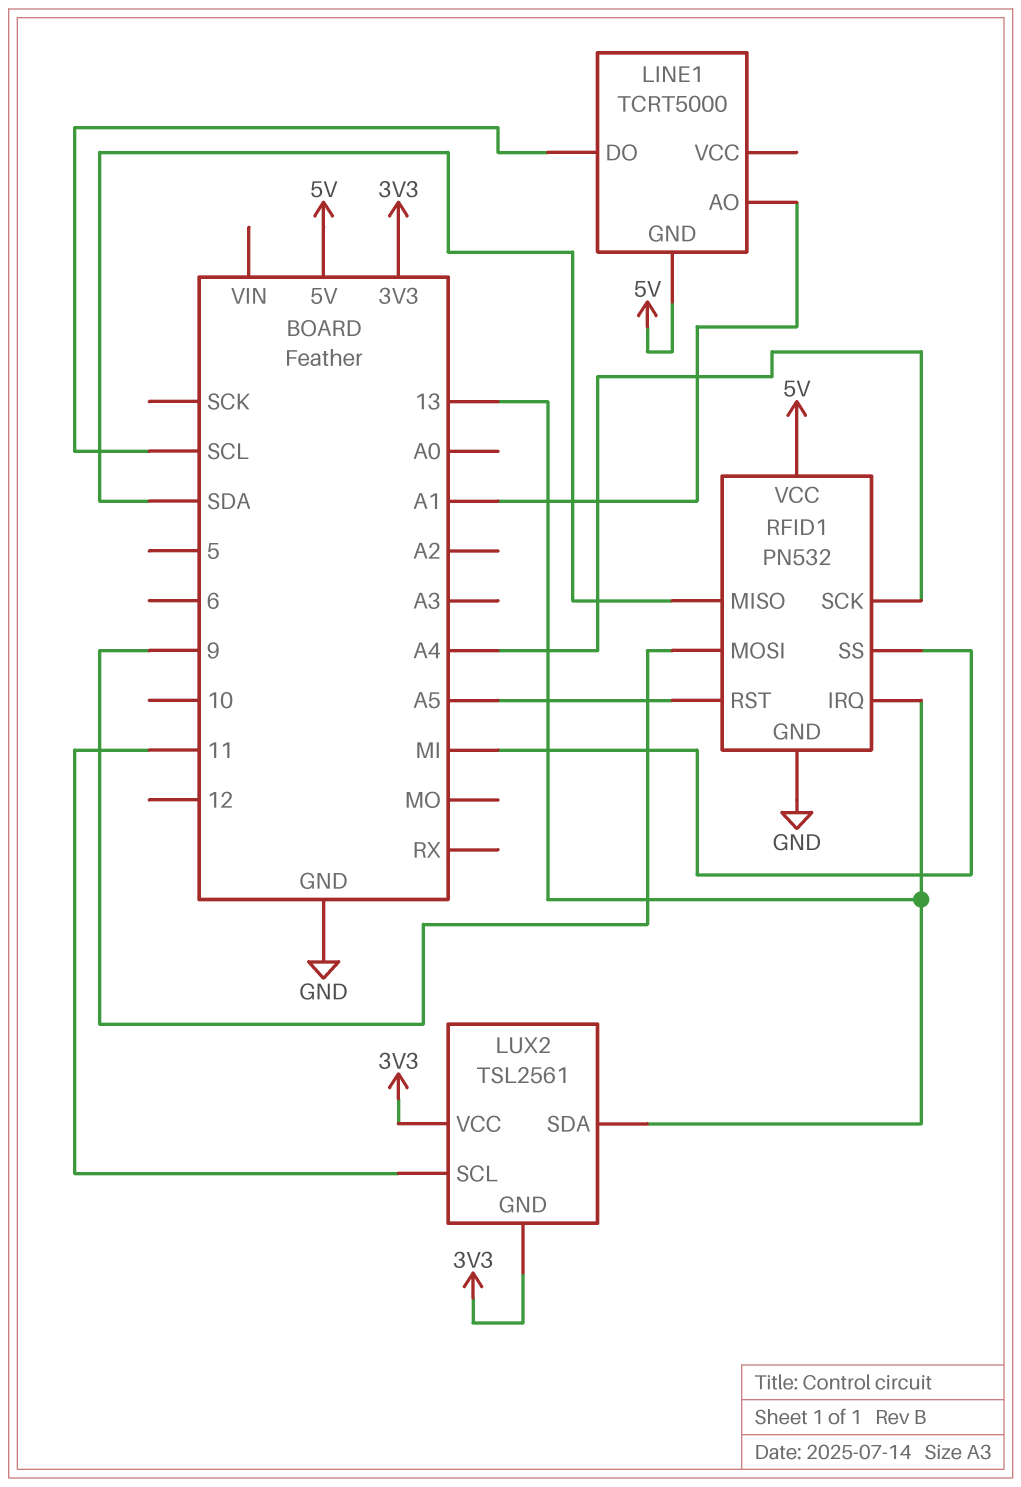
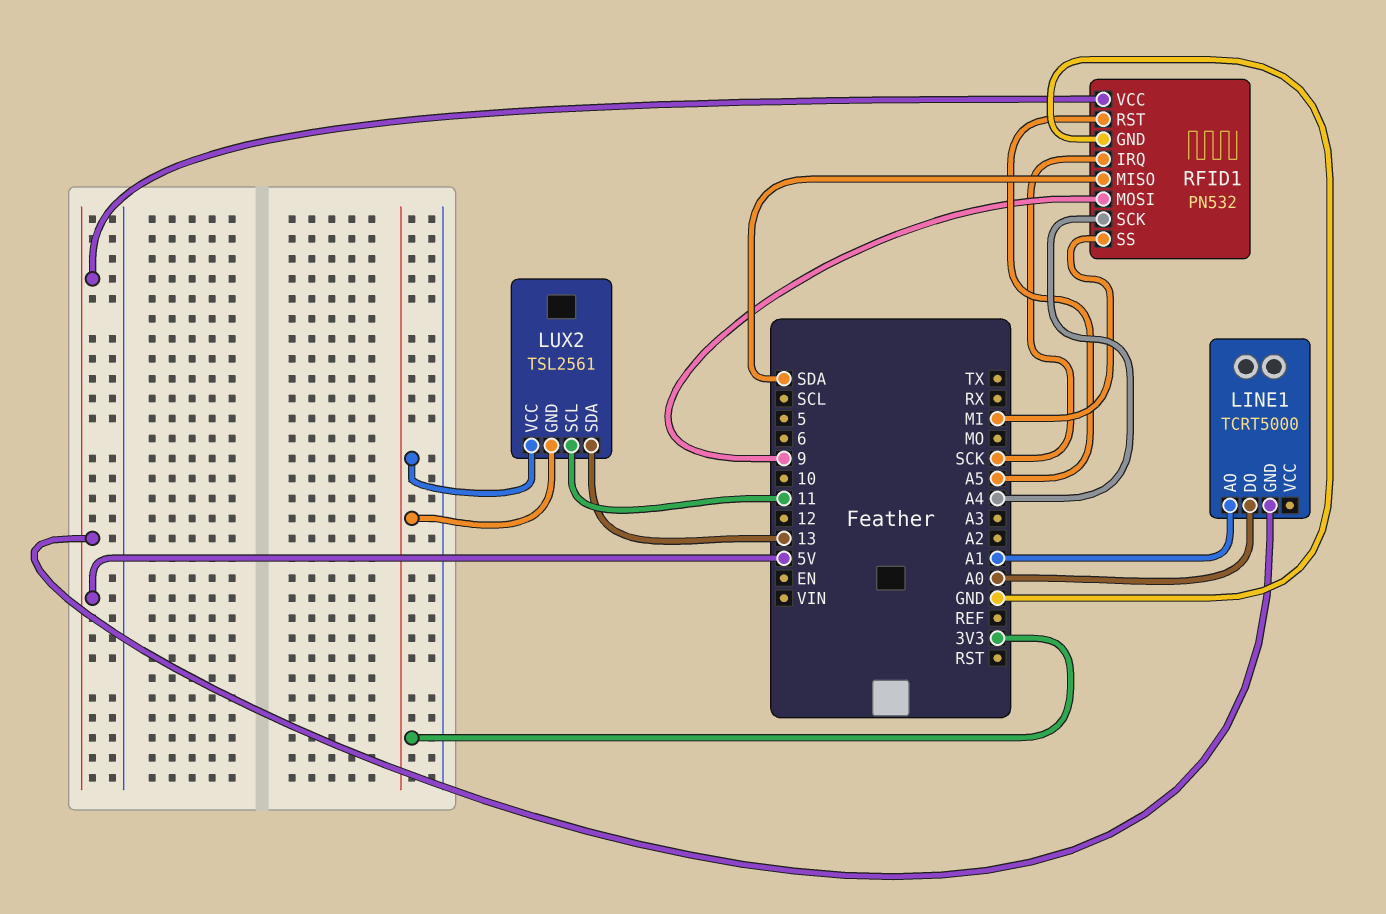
LINE1 pin DO: SCL -> A0
RFID1 pin IRQ: 13 -> SCK

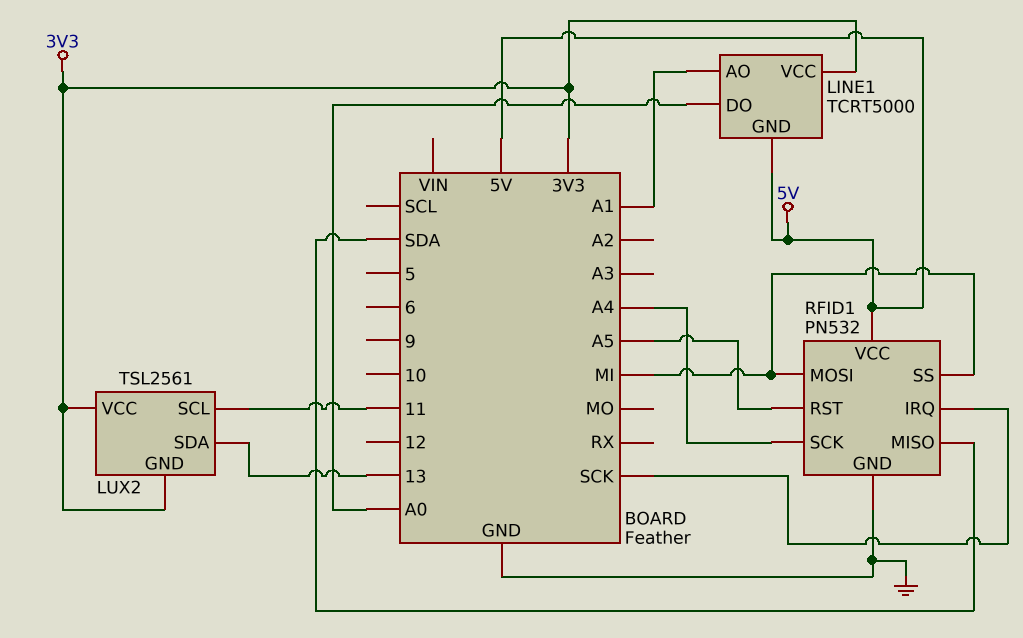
LINE1 pin VCC: none -> 3V3
RFID1 pin MOSI: 9 -> MI

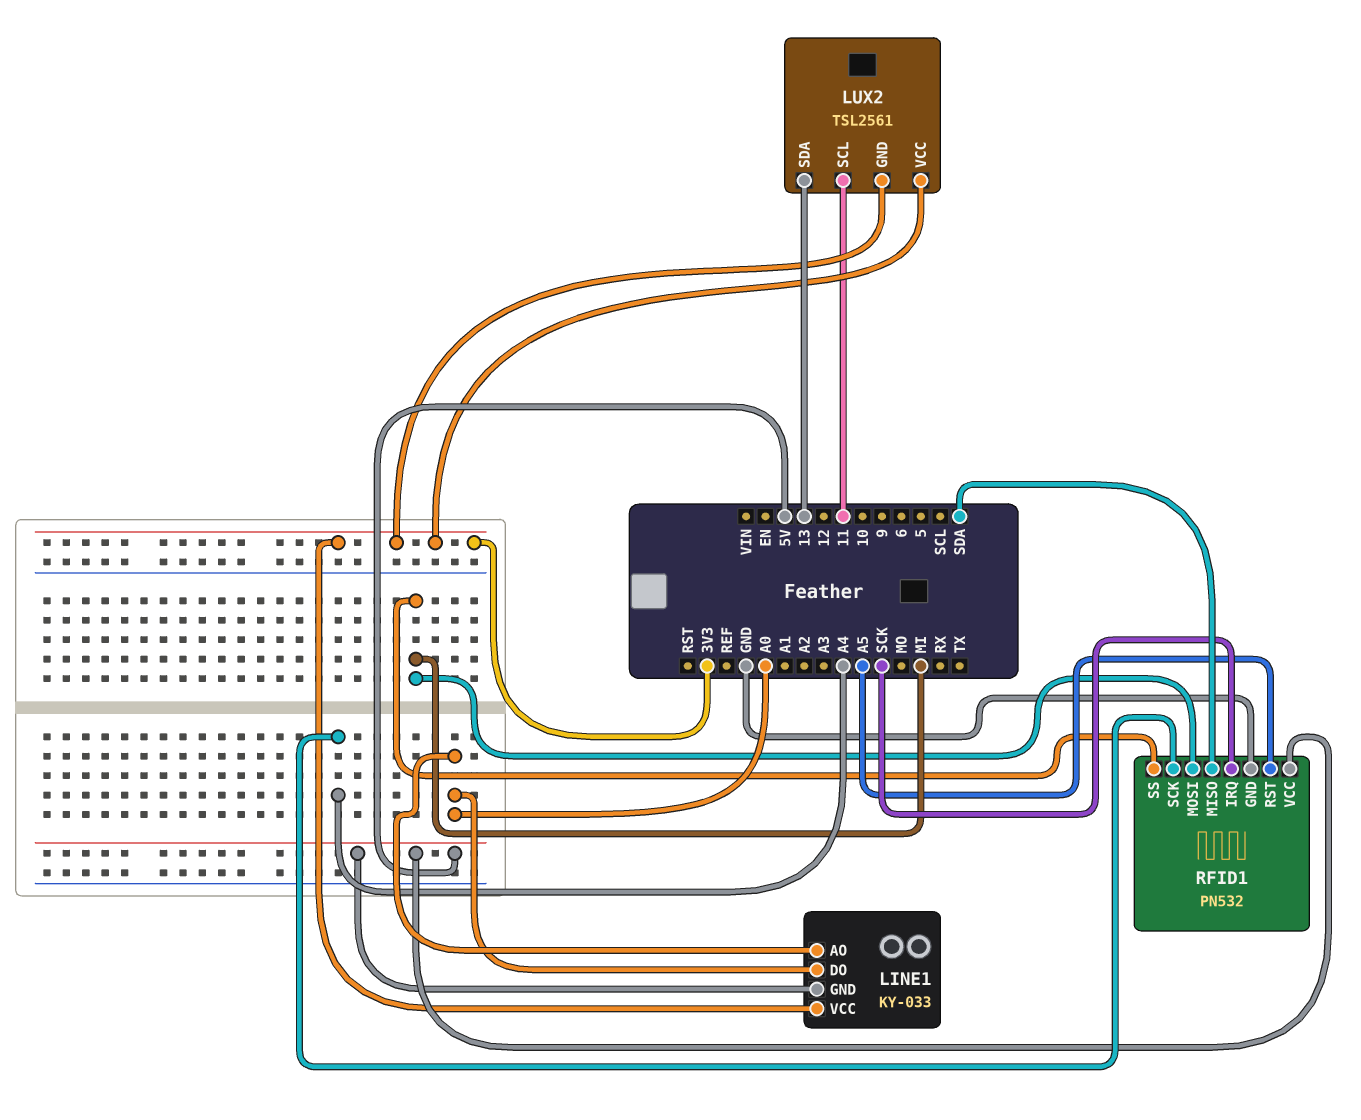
LINE1: TCRT5000 -> KY-033
LINE1 pin AO: A1 -> A0

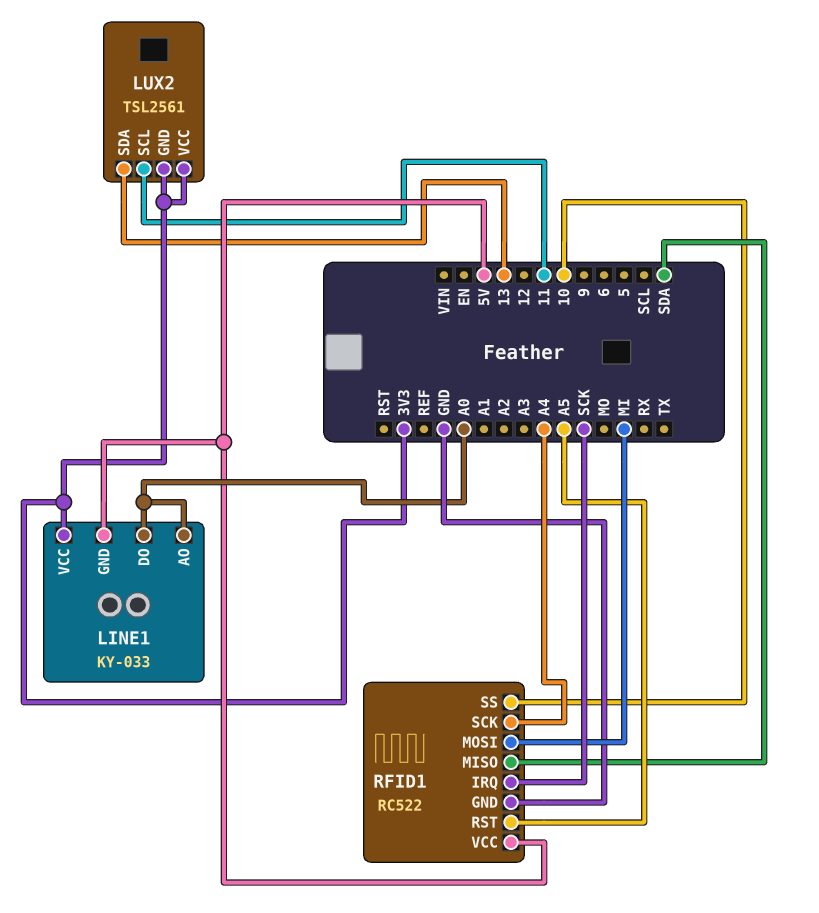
RFID1: PN532 -> RC522
RFID1 pin SS: MI -> 10

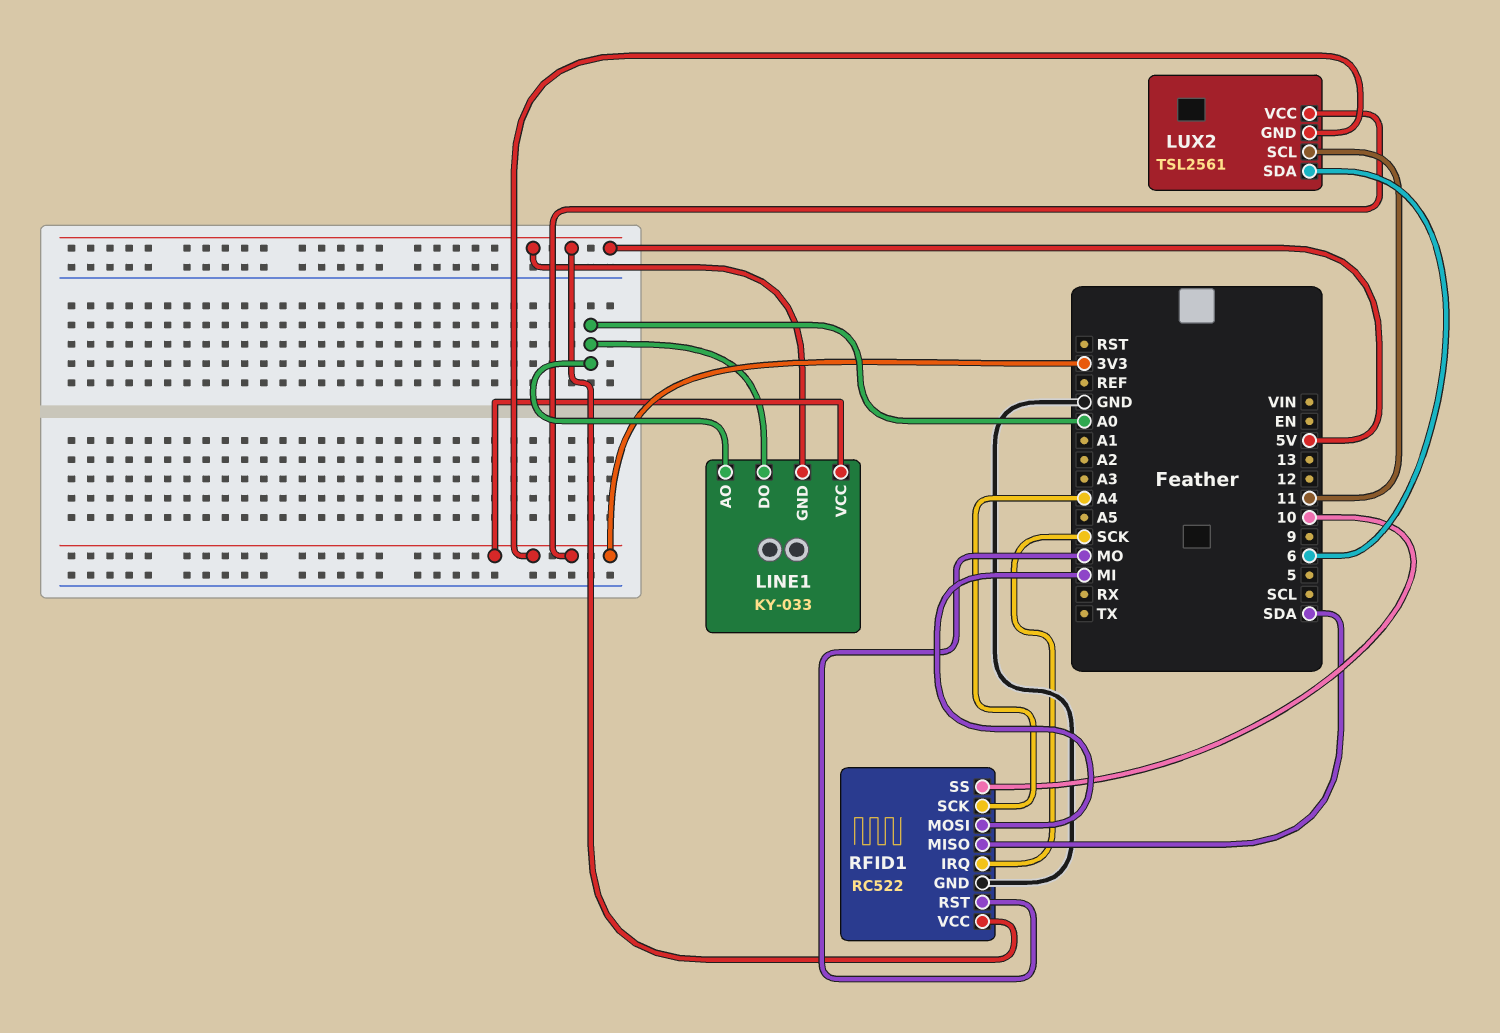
LUX2 pin SDA: 13 -> 6
RFID1 pin RST: A5 -> MO

